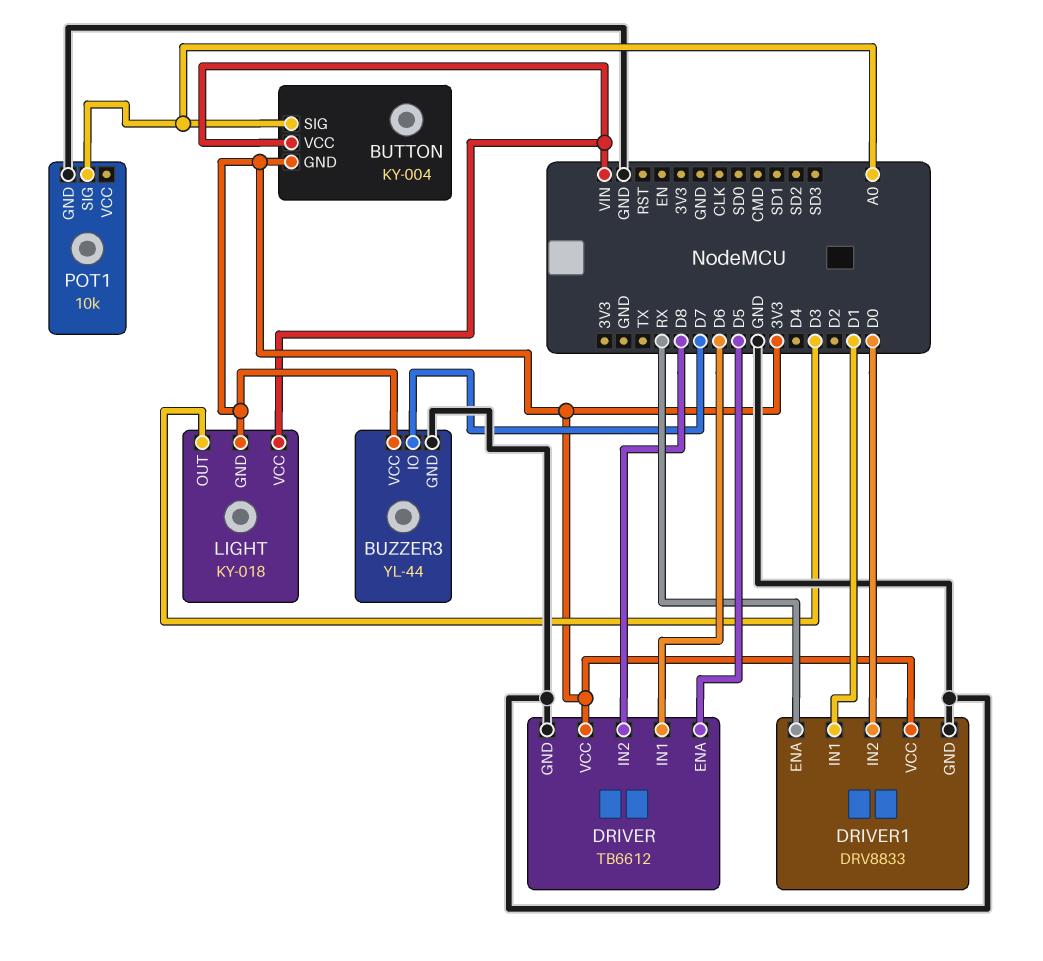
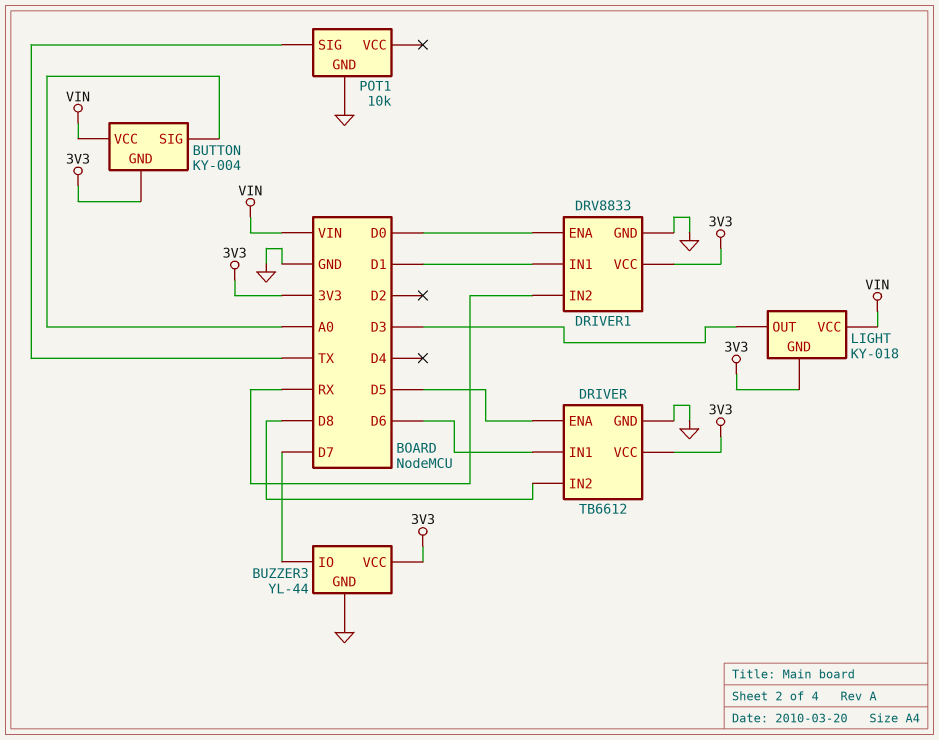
DRIVER1 pin ENA: RX -> D0
DRIVER1 pin IN2: D0 -> RX
POT1 pin SIG: A0 -> TX

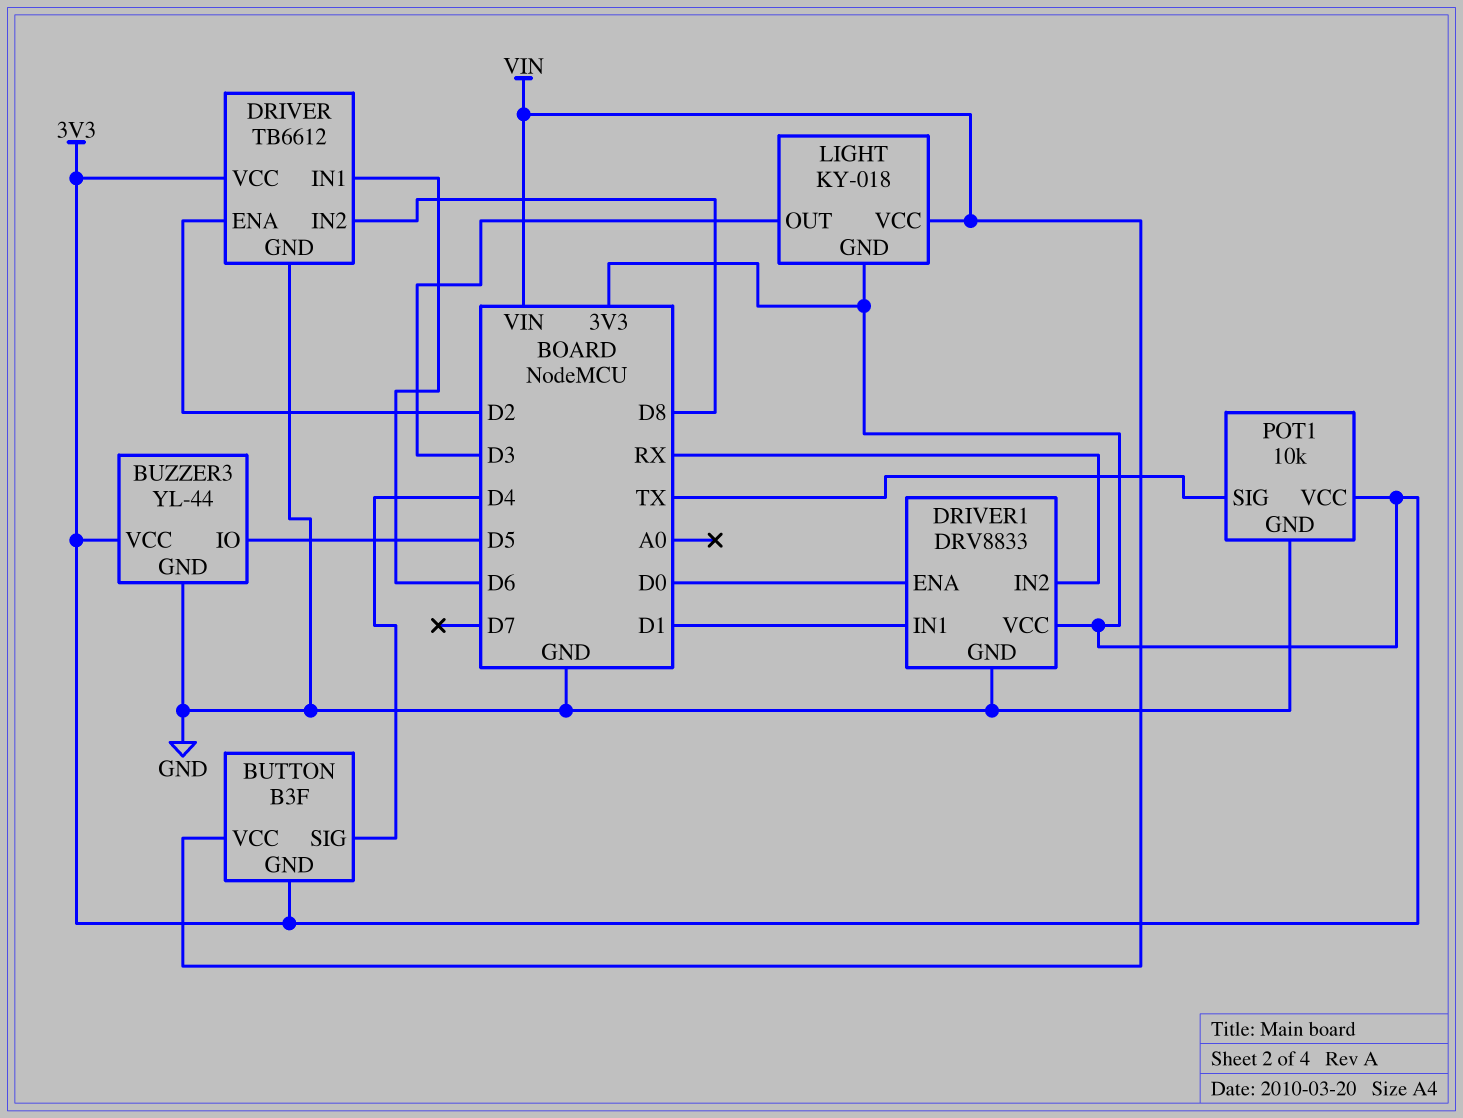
BUTTON: KY-004 -> B3F
BUTTON pin SIG: A0 -> D4
BUZZER3 pin IO: D7 -> D5
DRIVER pin ENA: D5 -> D2
POT1 pin VCC: none -> 3V3

